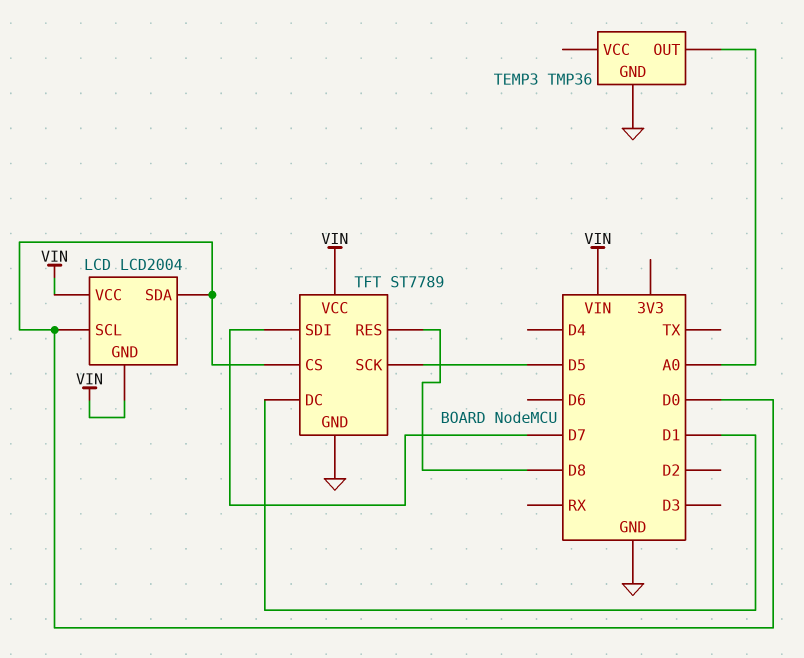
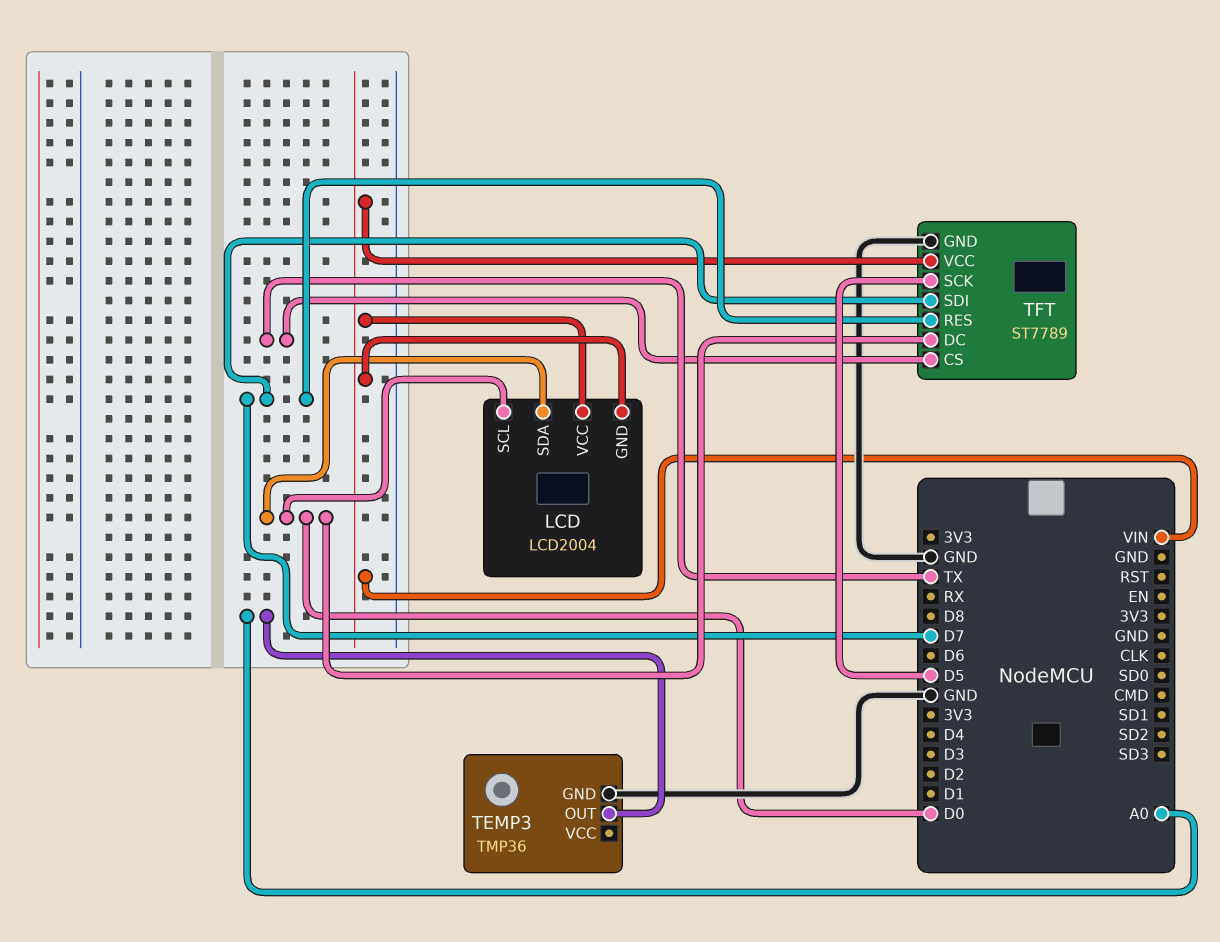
TFT pin CS: D0 -> TX
TFT pin DC: D1 -> D0
TFT pin RES: D8 -> D7

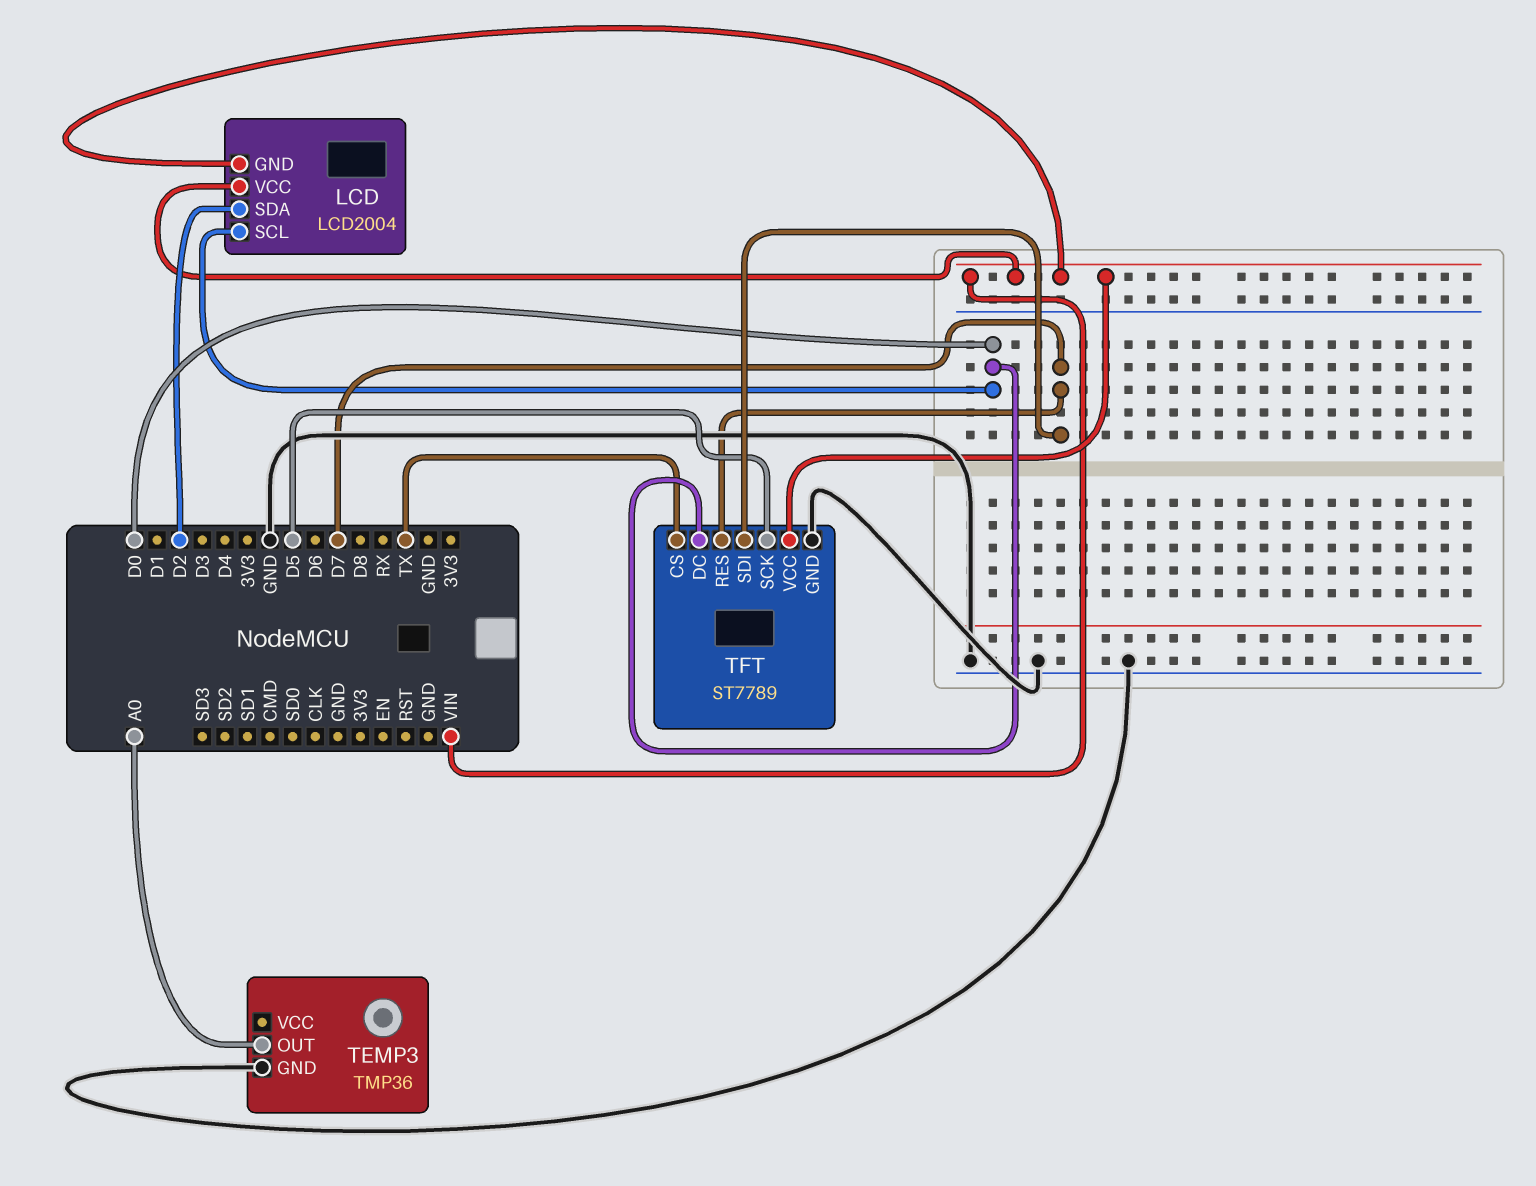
LCD pin SDA: D0 -> D2

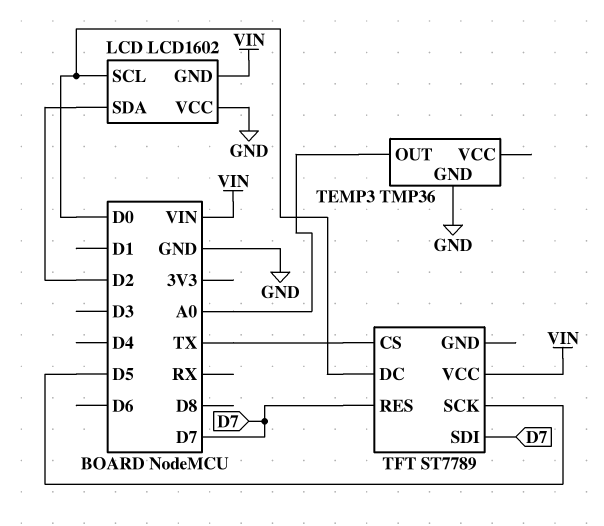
LCD: LCD2004 -> LCD1602
LCD pin VCC: VIN -> GND
TFT pin GND: GND -> none

